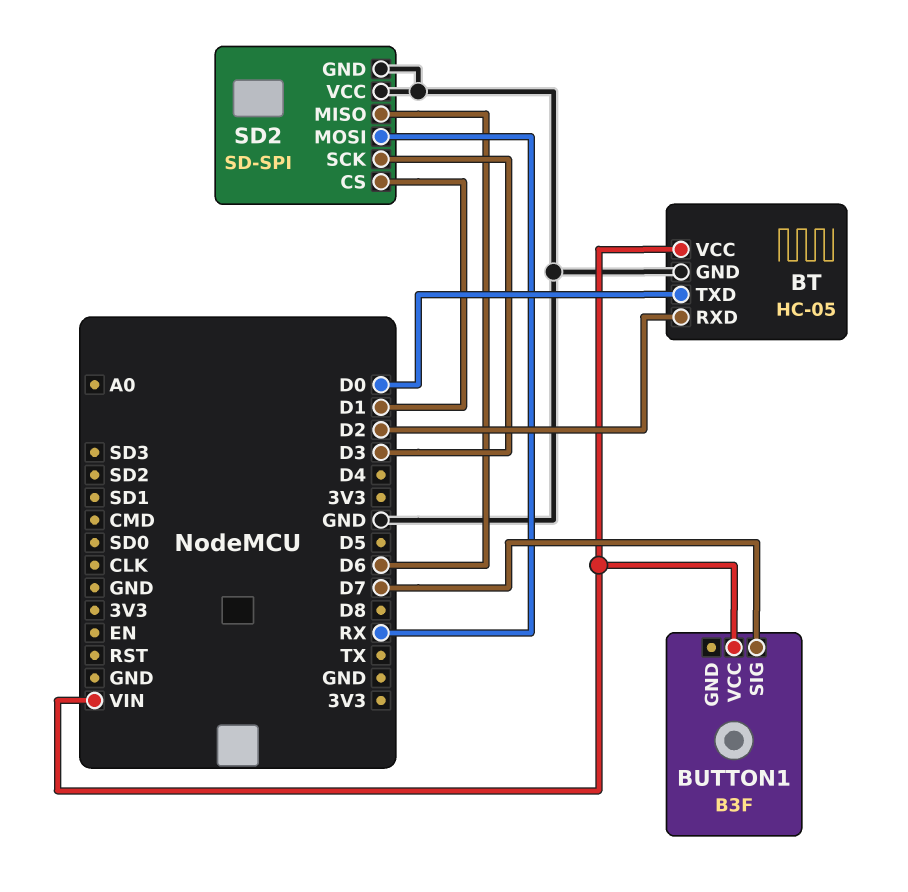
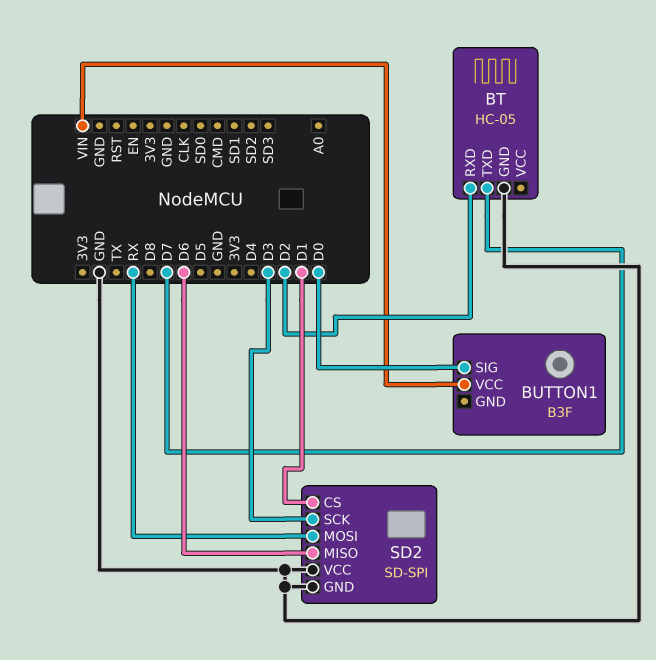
BT pin TXD: D0 -> D7
BT pin VCC: VIN -> none
BUTTON1 pin SIG: D7 -> D0

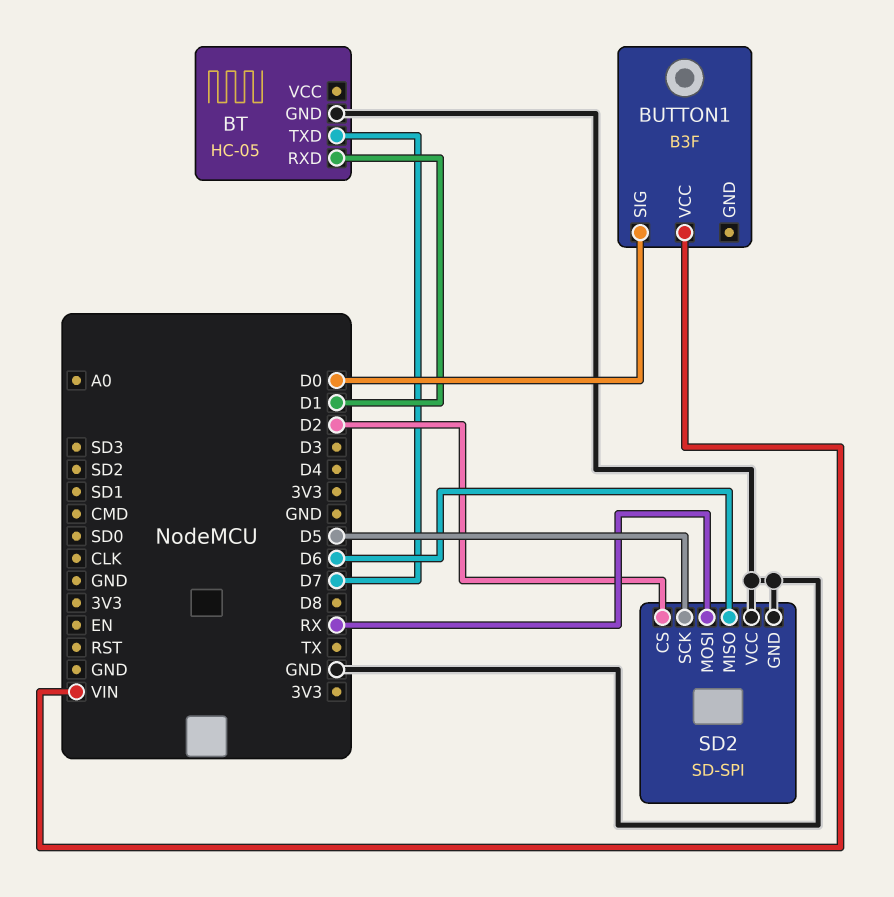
BT pin RXD: D2 -> D1
SD2 pin CS: D1 -> D2
SD2 pin SCK: D3 -> D5

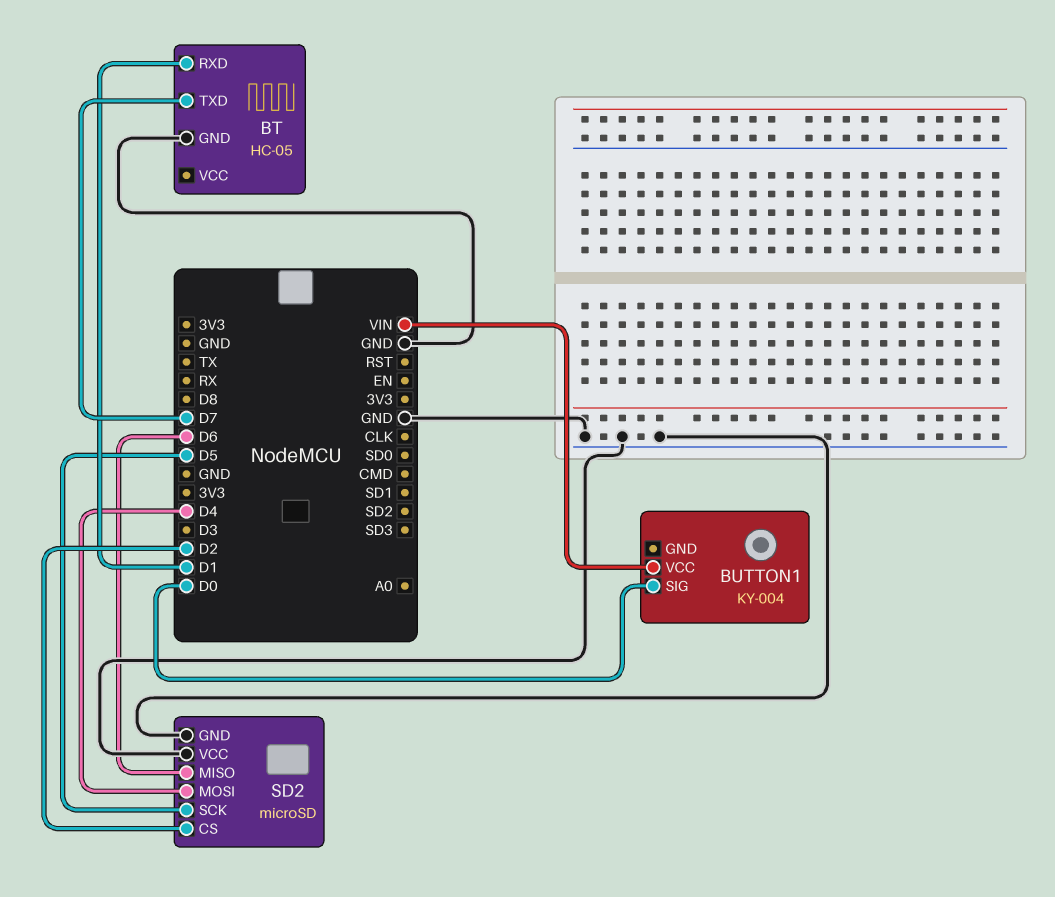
BUTTON1: B3F -> KY-004
SD2: SD-SPI -> microSD
SD2 pin MOSI: RX -> D4

